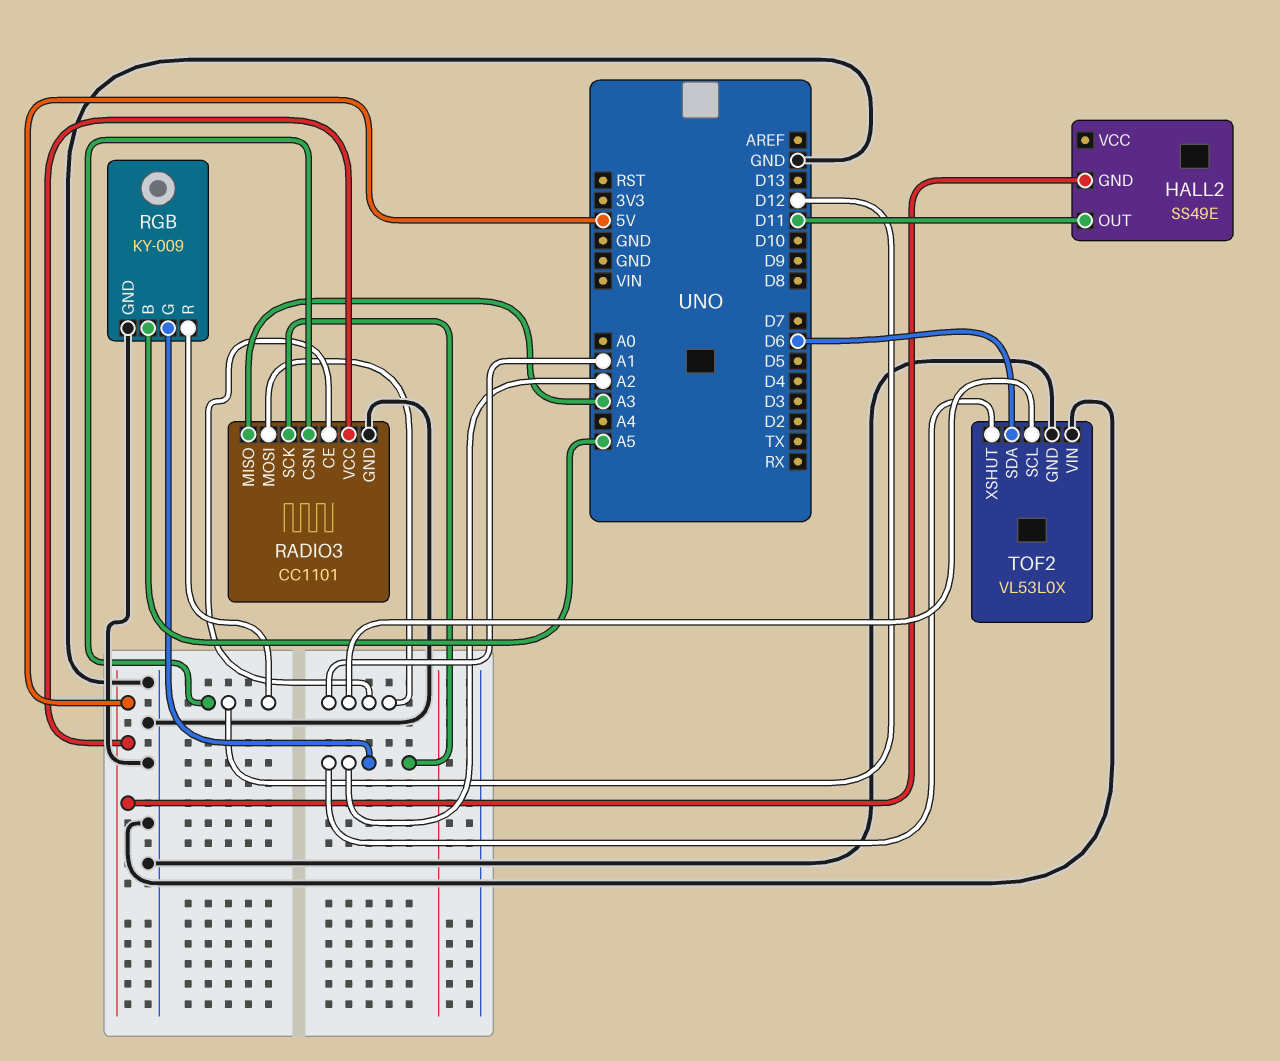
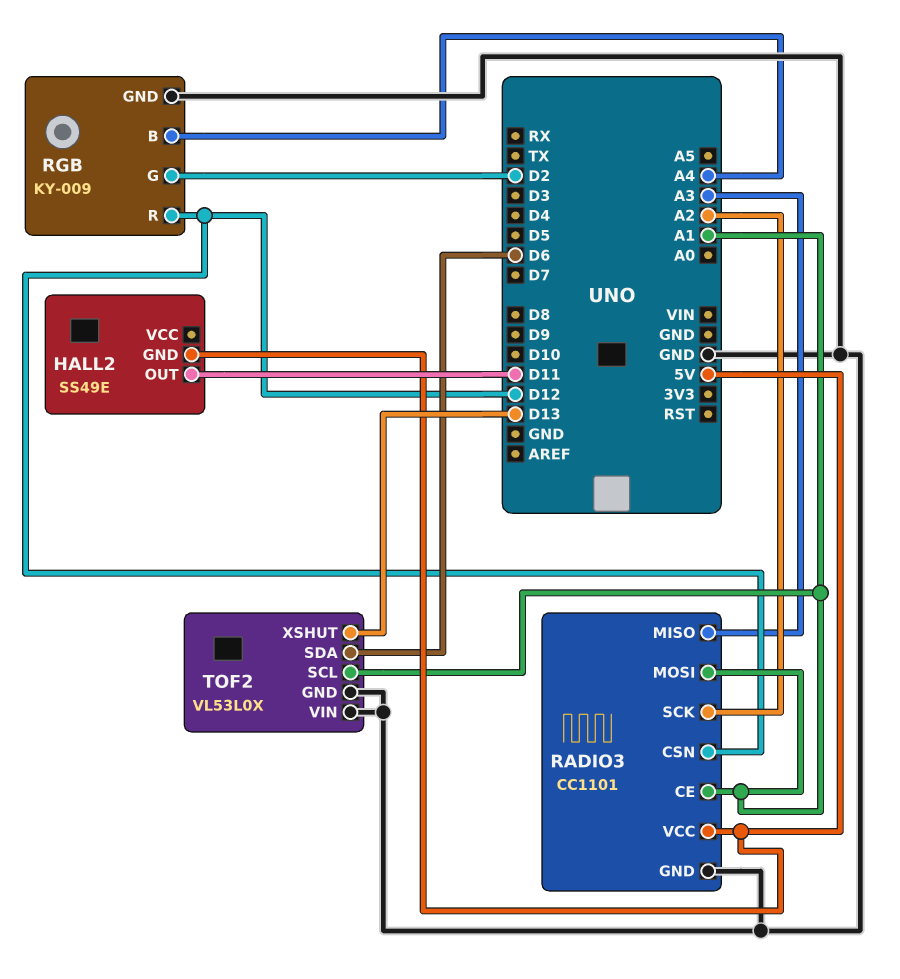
RGB pin B: A5 -> A4
RGB pin G: A2 -> D2
TOF2 pin XSHUT: A2 -> D13

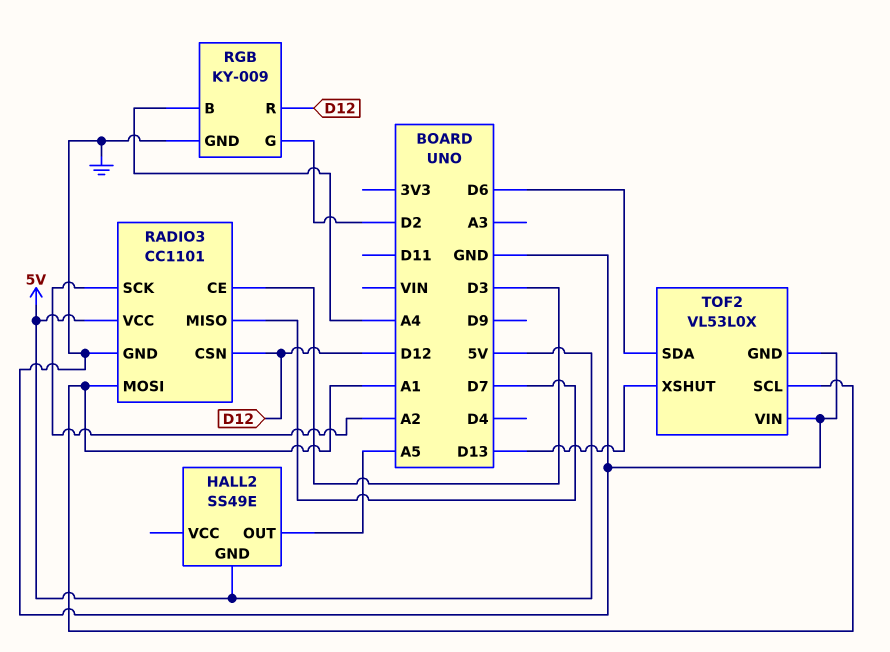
HALL2 pin OUT: D11 -> A5
RADIO3 pin CE: A1 -> D3
RADIO3 pin MISO: A3 -> D7

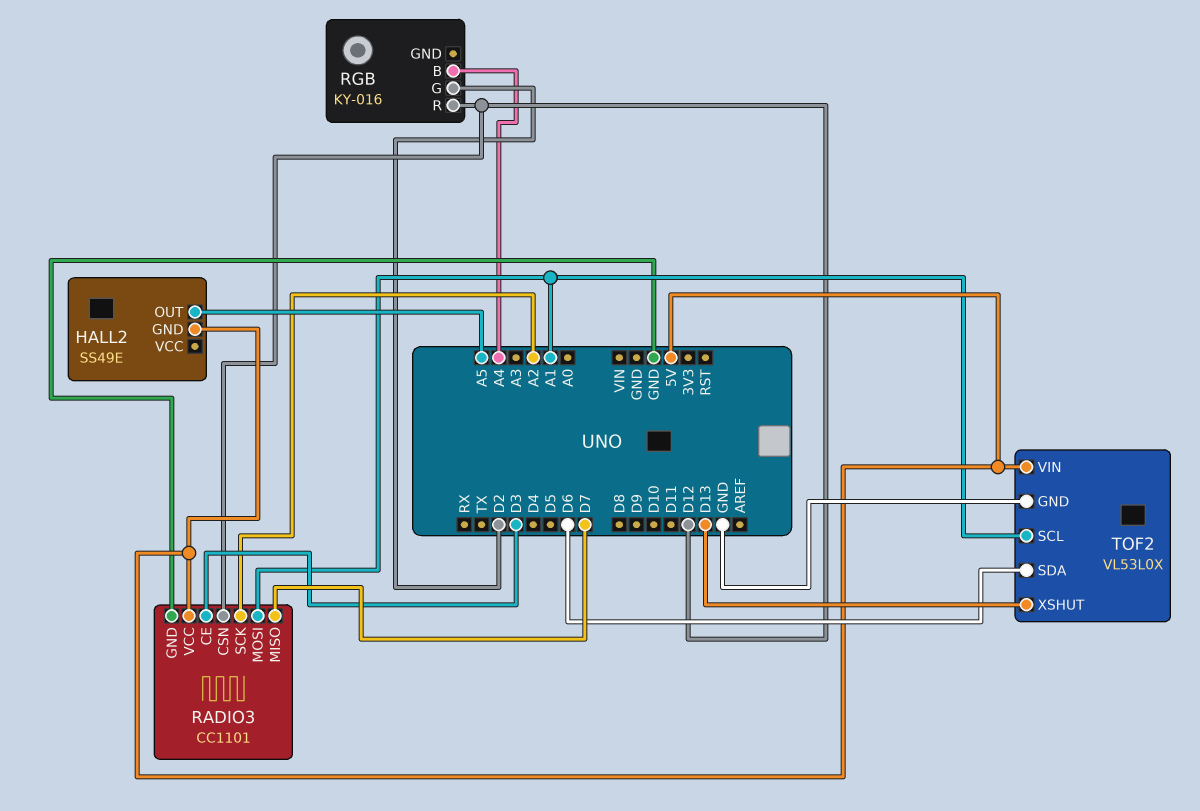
RGB: KY-009 -> KY-016
RGB pin GND: GND -> none
TOF2 pin VIN: GND -> 5V

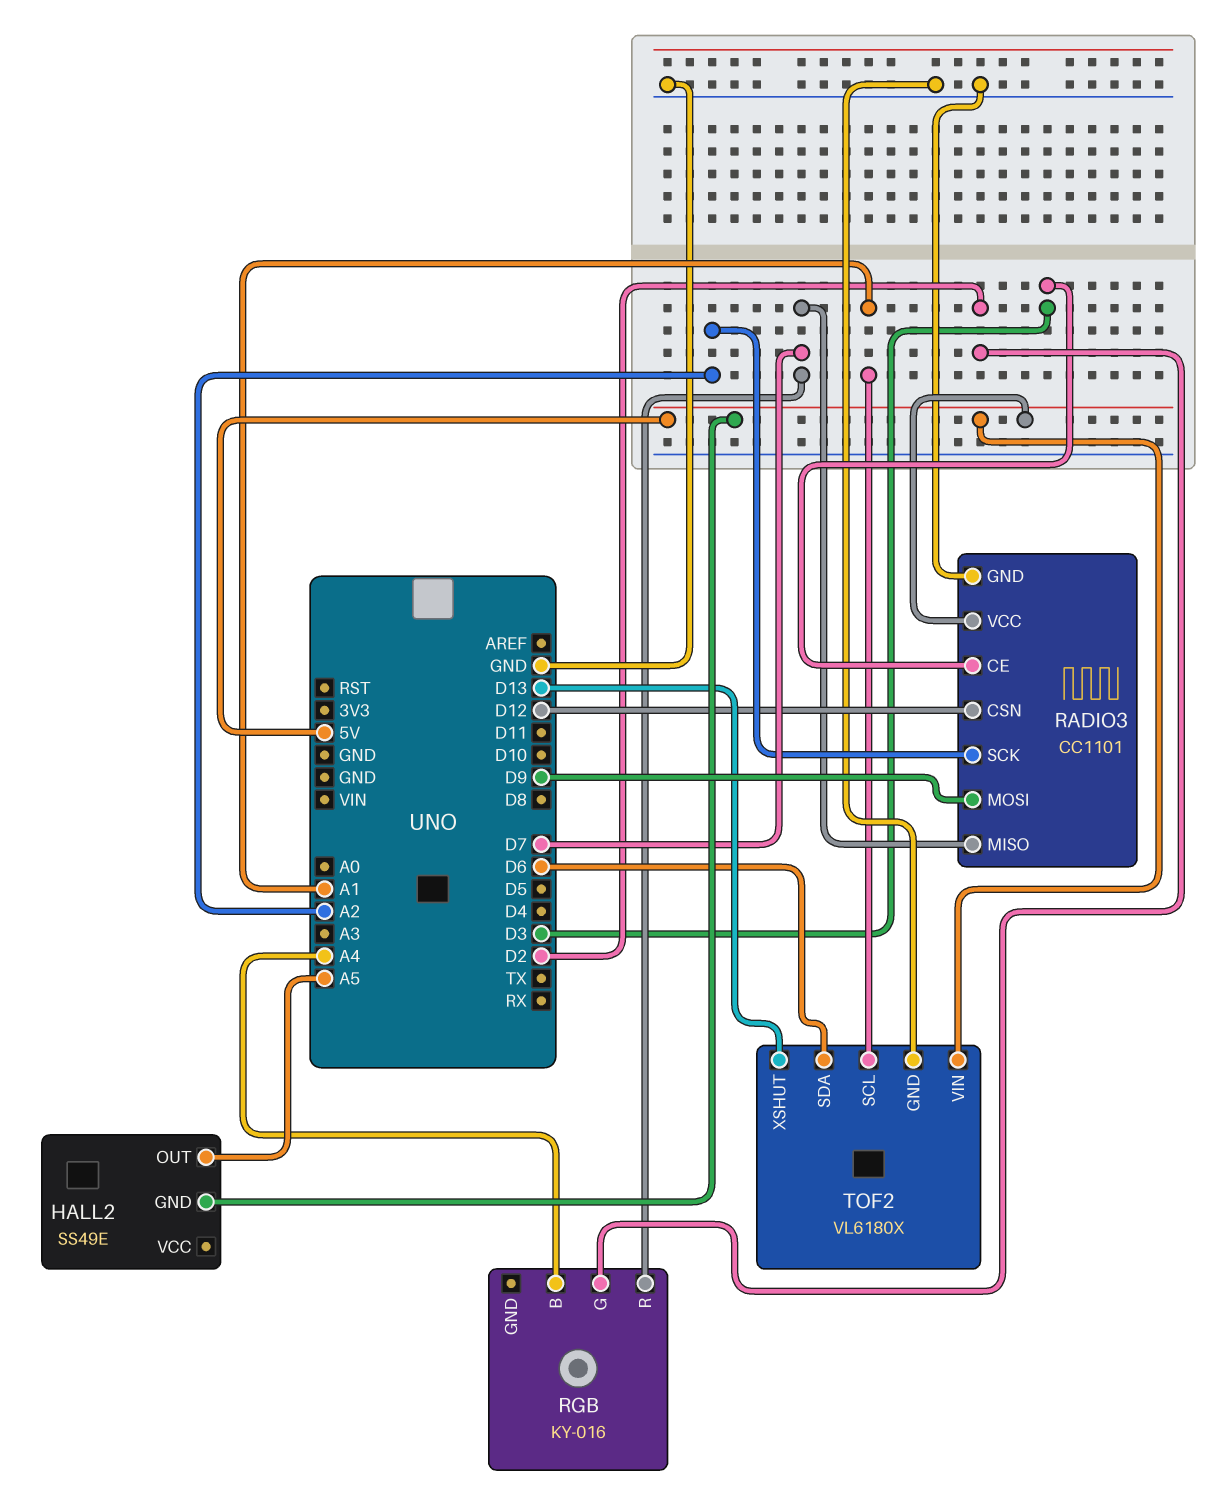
RADIO3 pin MOSI: A1 -> D9
RGB pin R: D12 -> D7
TOF2: VL53L0X -> VL6180X

